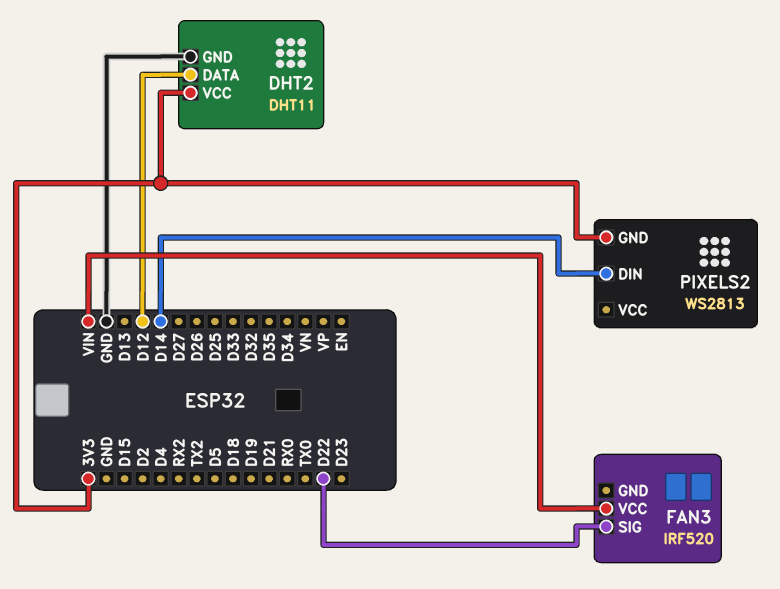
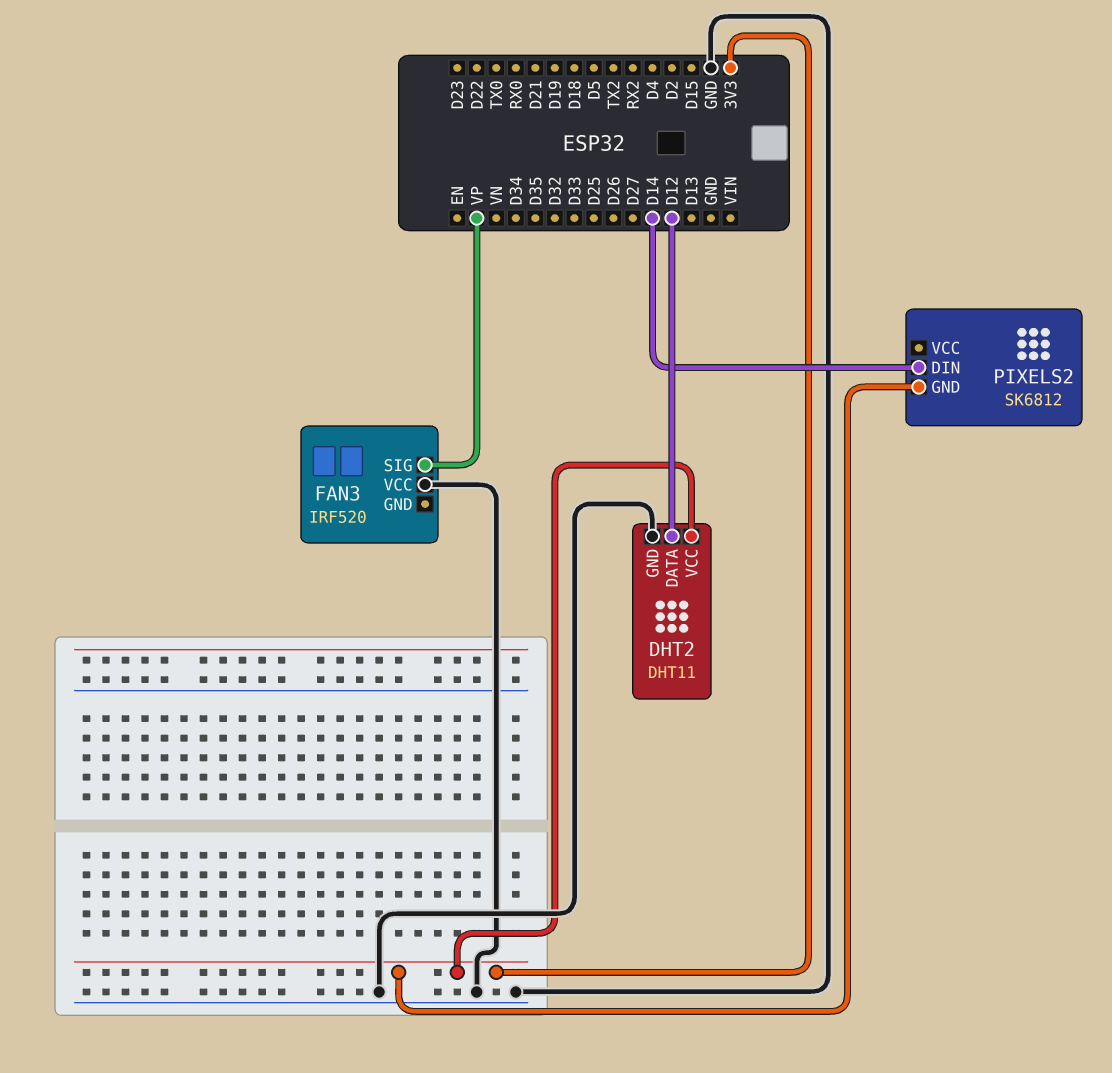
FAN3 pin SIG: D22 -> VP
FAN3 pin VCC: VIN -> GND
PIXELS2: WS2813 -> SK6812

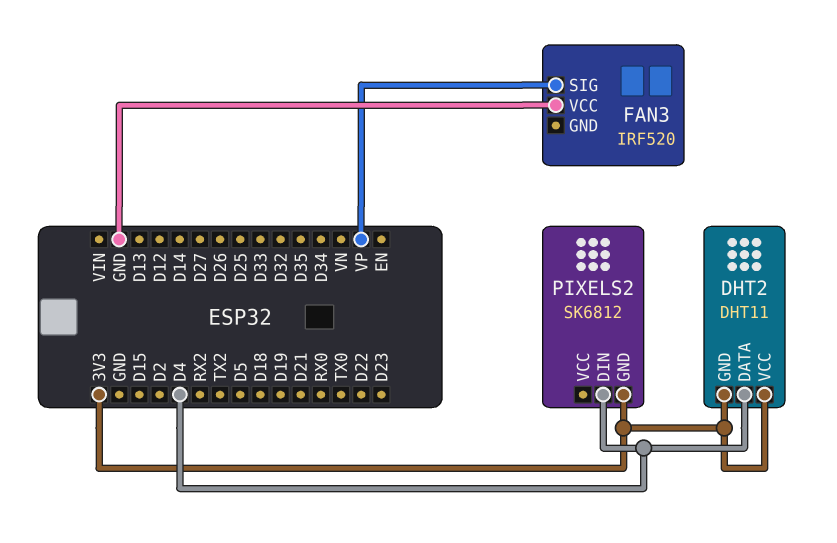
DHT2 pin DATA: D12 -> D4
DHT2 pin GND: GND -> 3V3
PIXELS2 pin DIN: D14 -> D4

